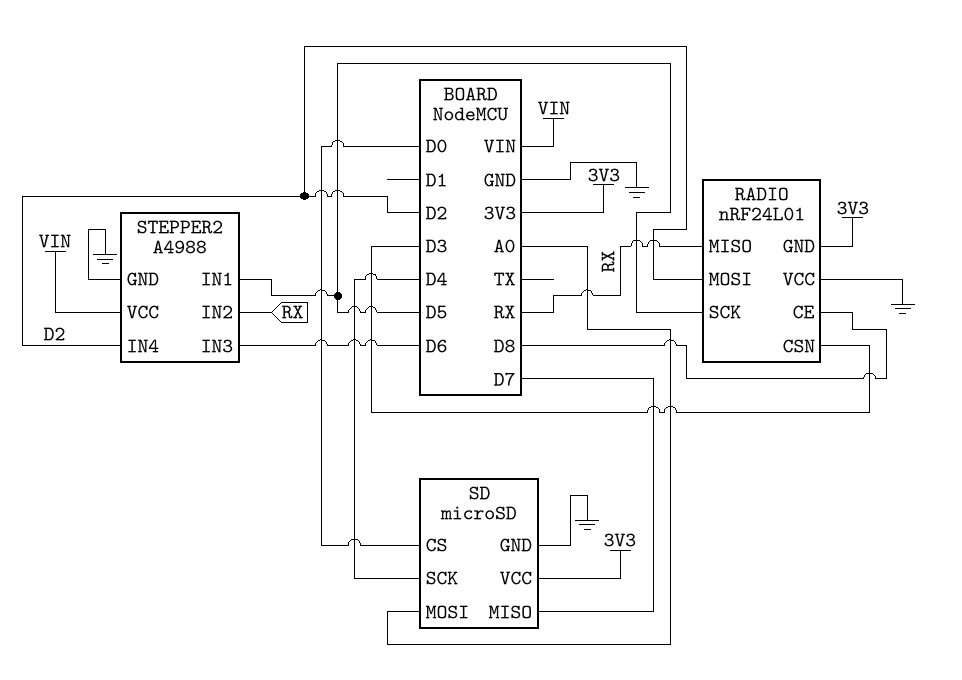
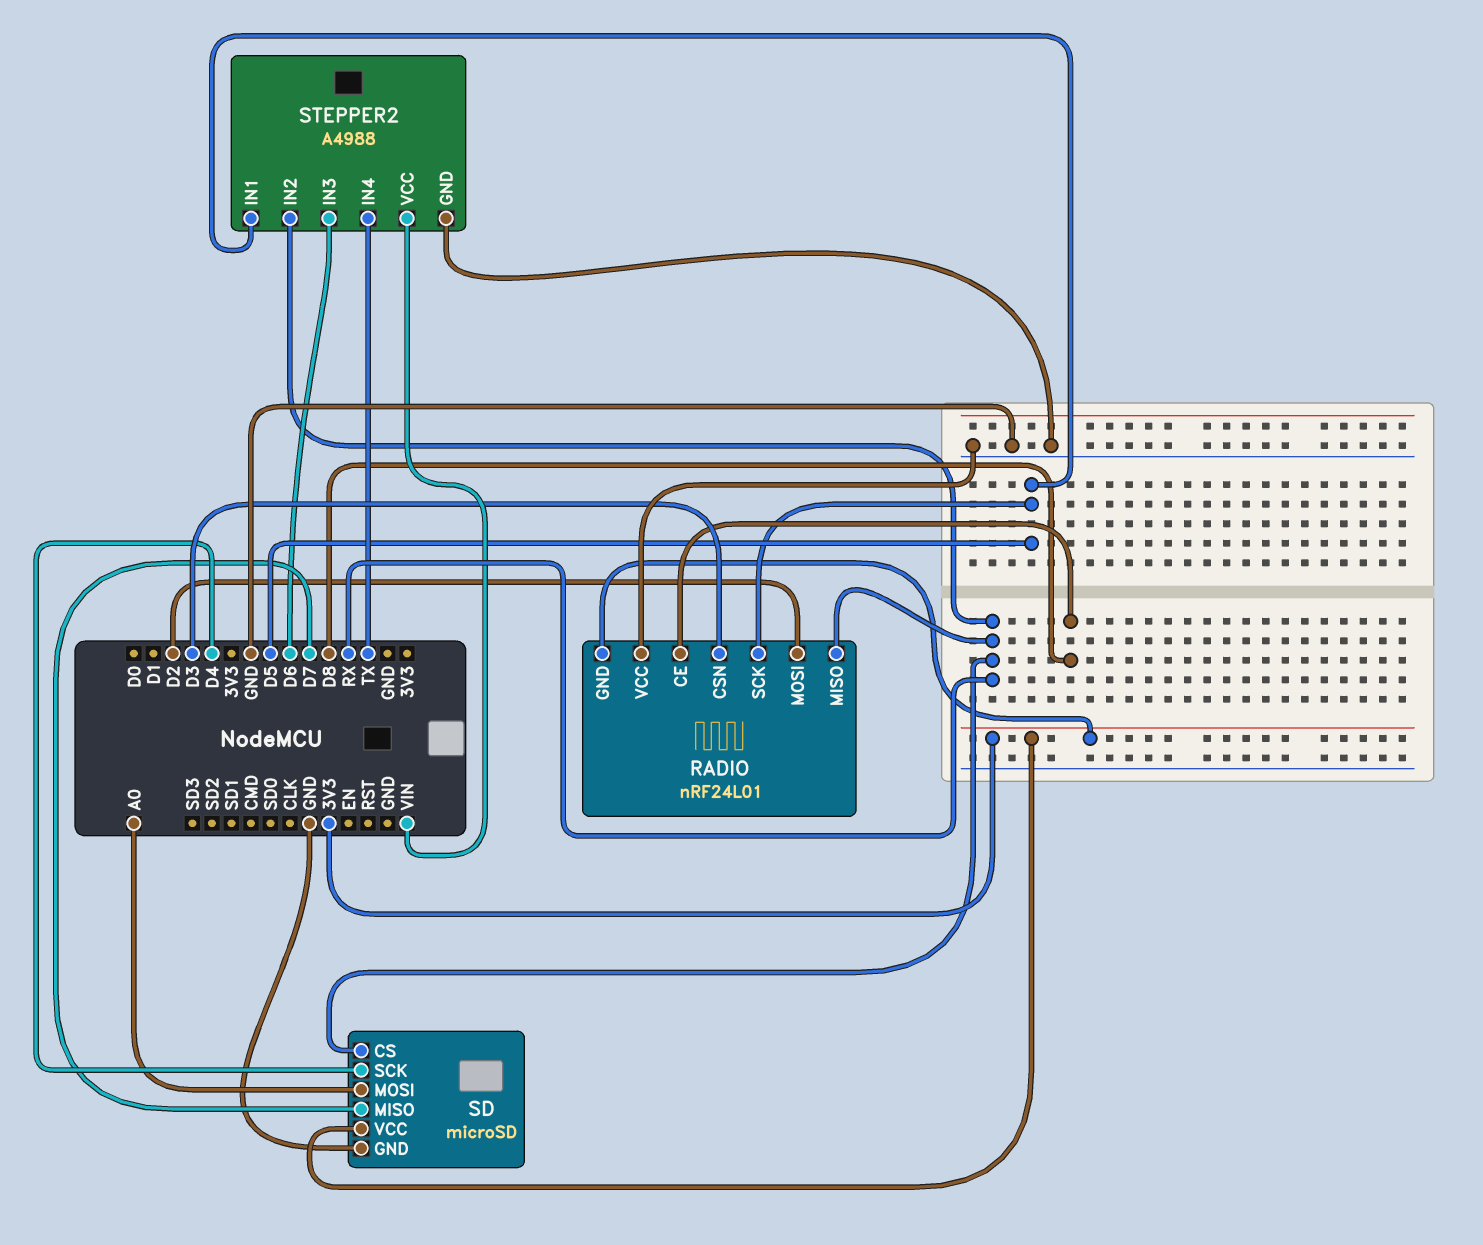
SD pin CS: D0 -> RX
STEPPER2 pin IN4: D2 -> TX

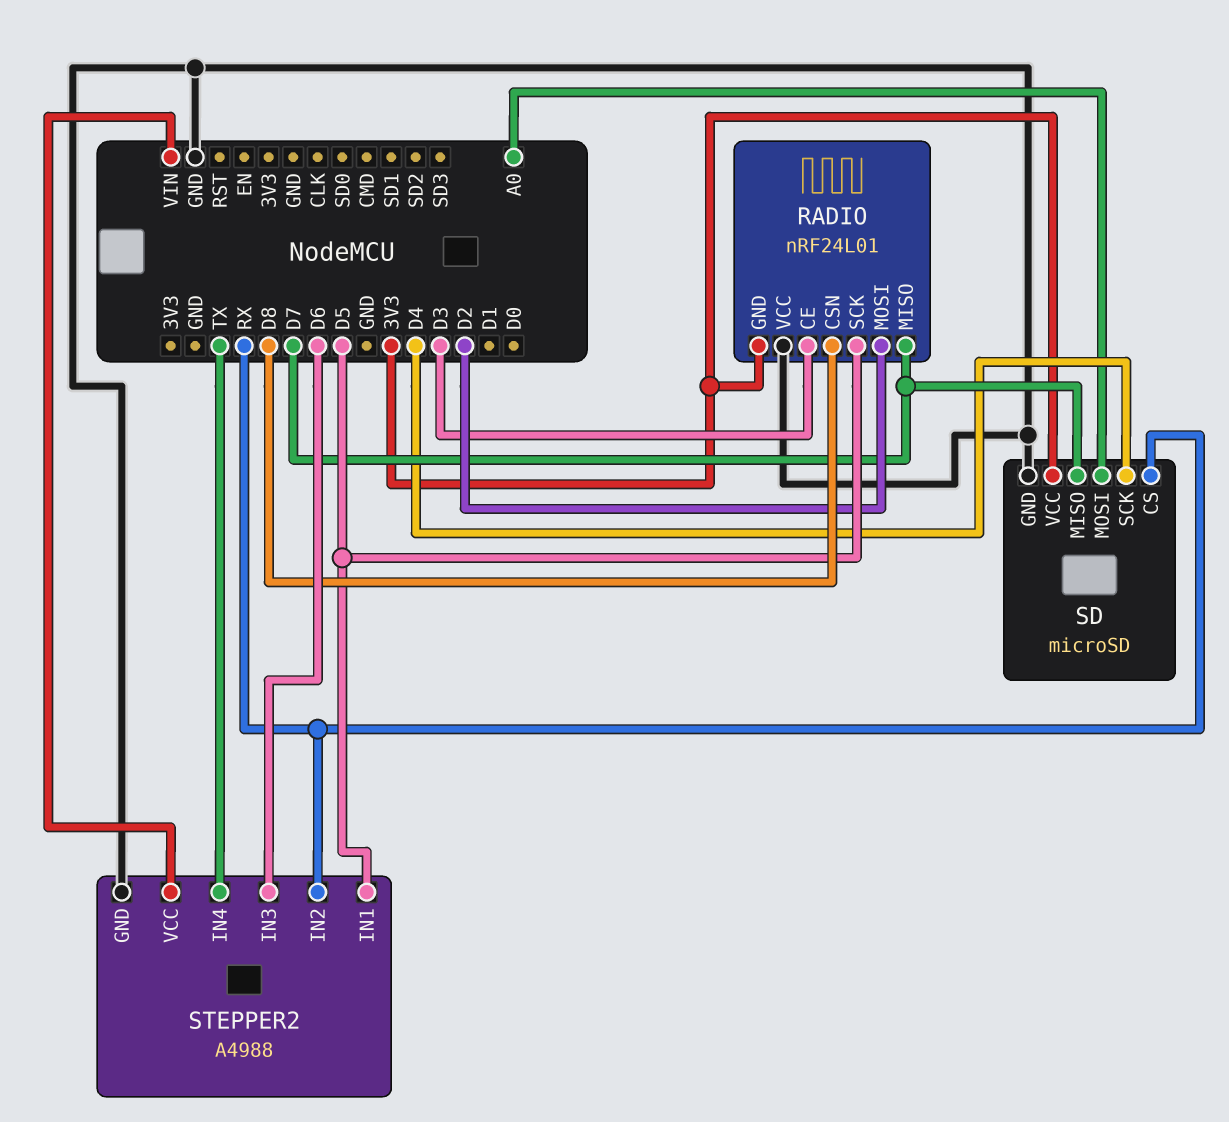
RADIO pin CE: D8 -> D3
RADIO pin CSN: D3 -> D8
RADIO pin MISO: RX -> D7

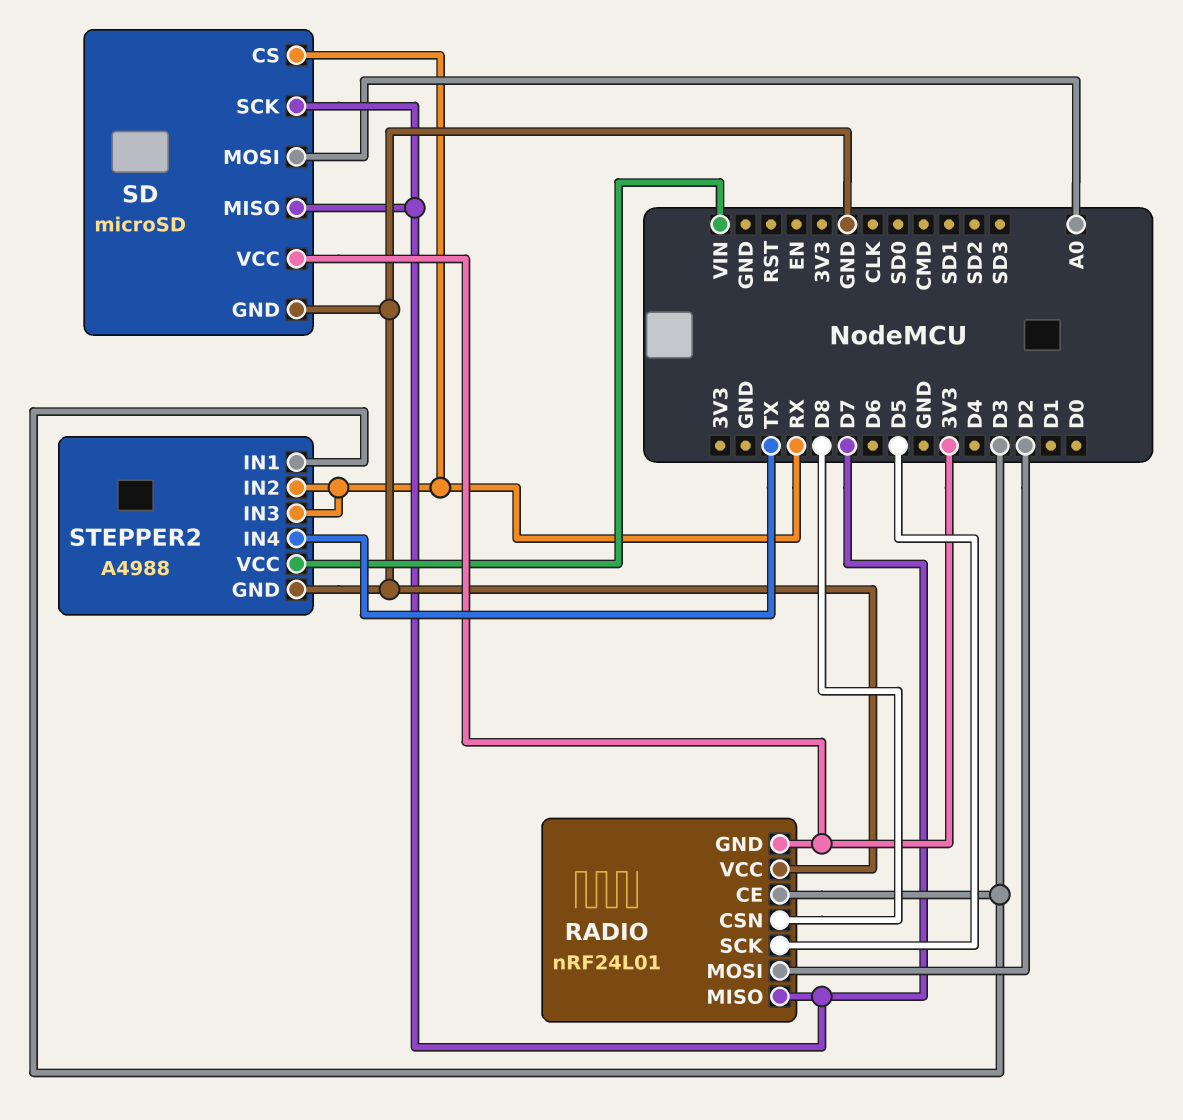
SD pin SCK: D4 -> D7
STEPPER2 pin IN1: D5 -> D3
STEPPER2 pin IN3: D6 -> RX

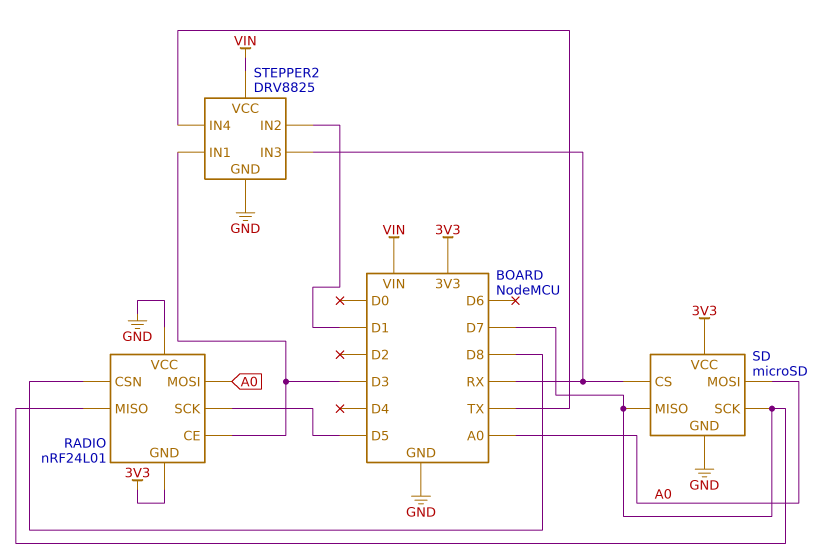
RADIO pin MOSI: D2 -> A0
STEPPER2: A4988 -> DRV8825
STEPPER2 pin IN2: RX -> D1

